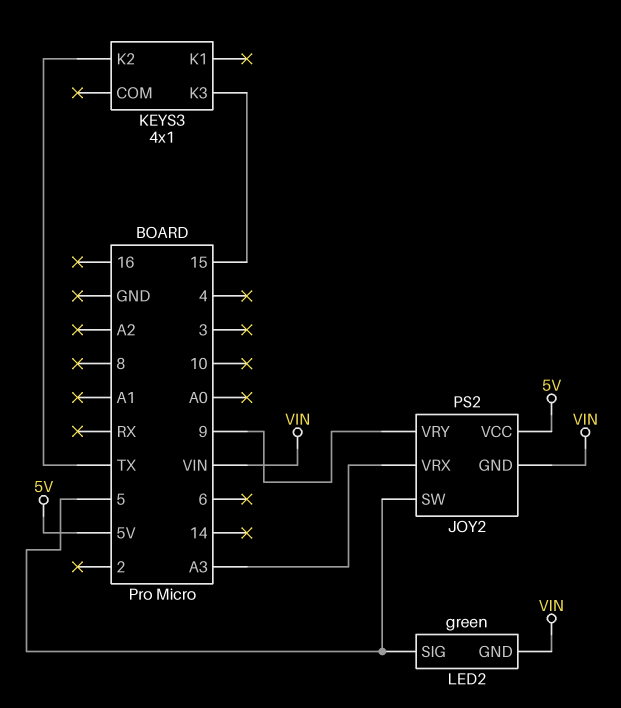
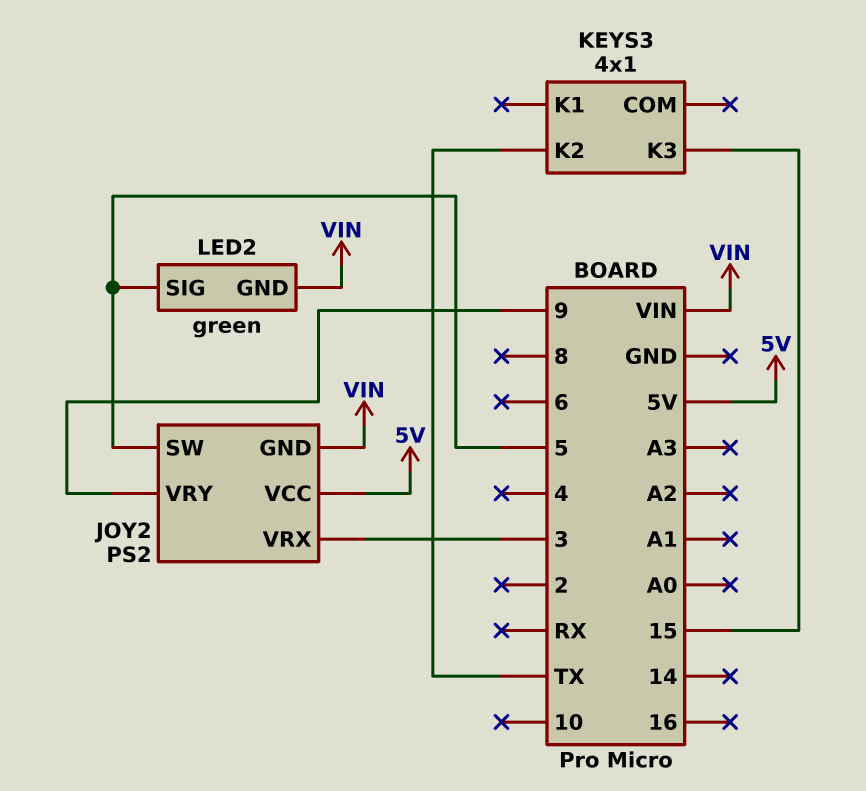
JOY2 pin VRX: A3 -> 3

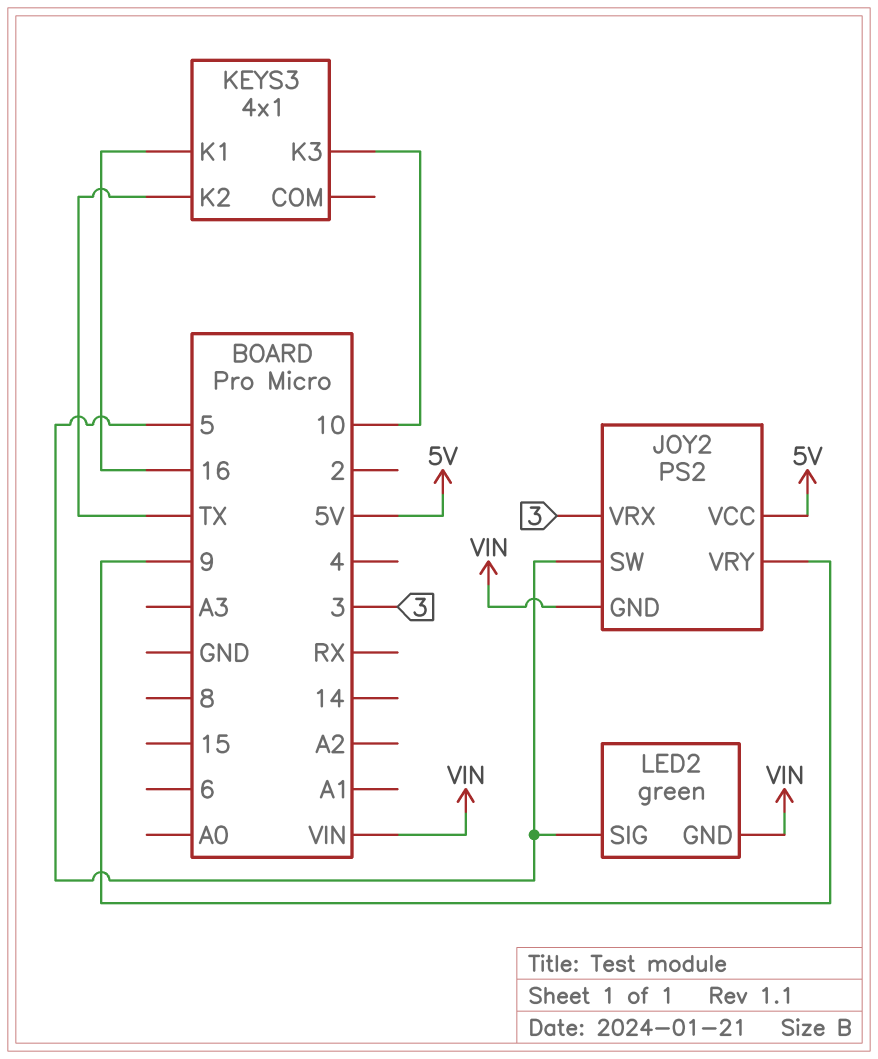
KEYS3 pin K1: none -> 16
KEYS3 pin K3: 15 -> 10

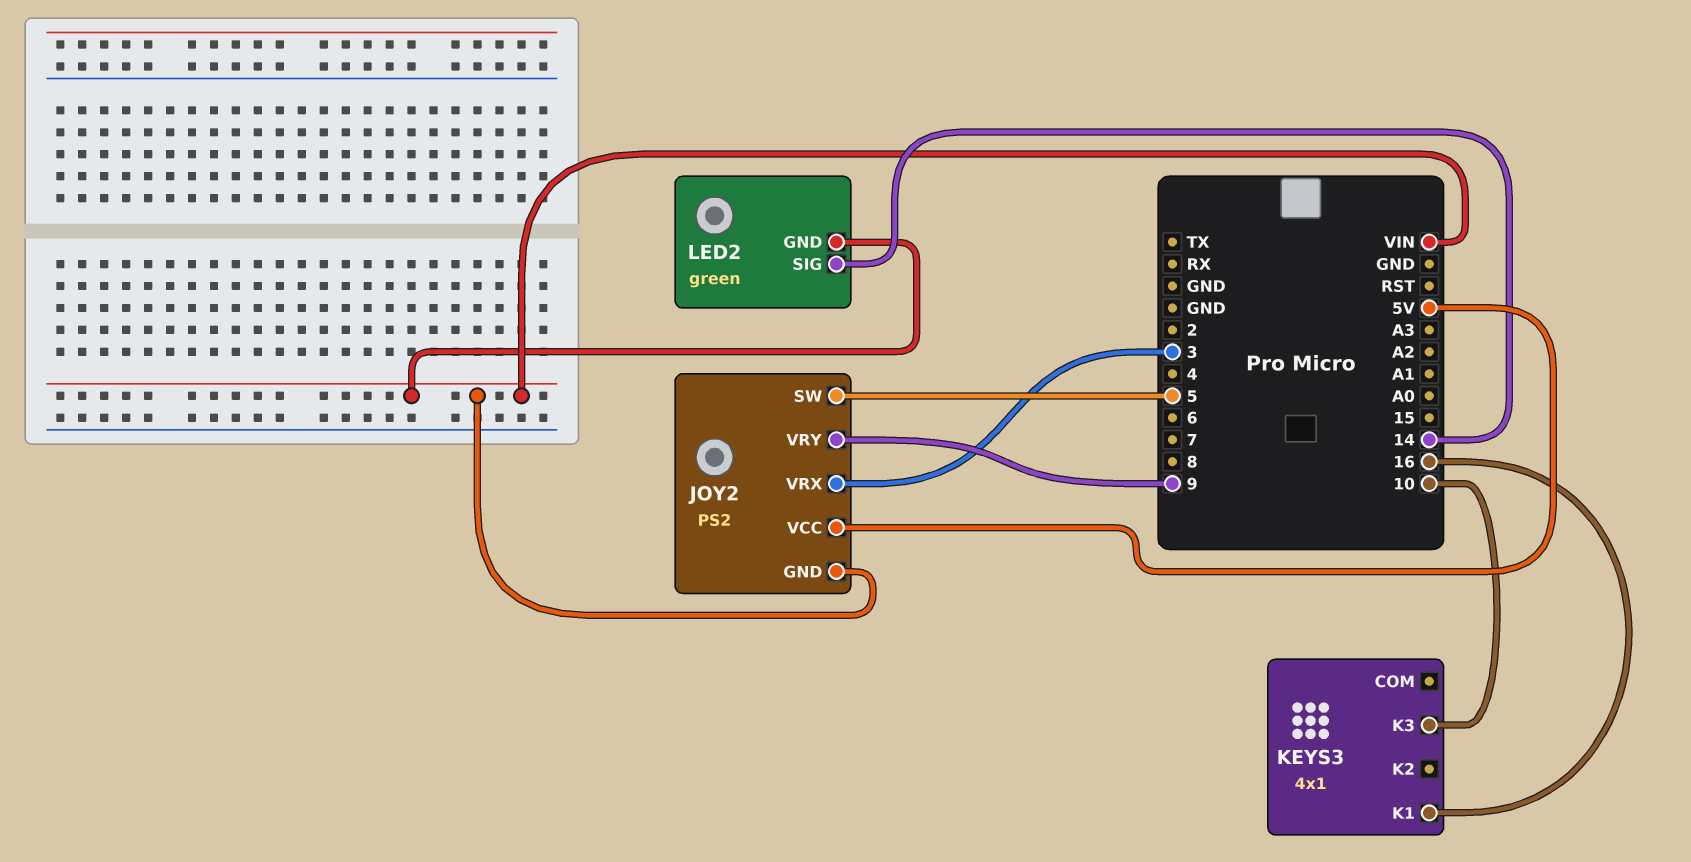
KEYS3 pin K2: TX -> none
LED2 pin SIG: 5 -> 14

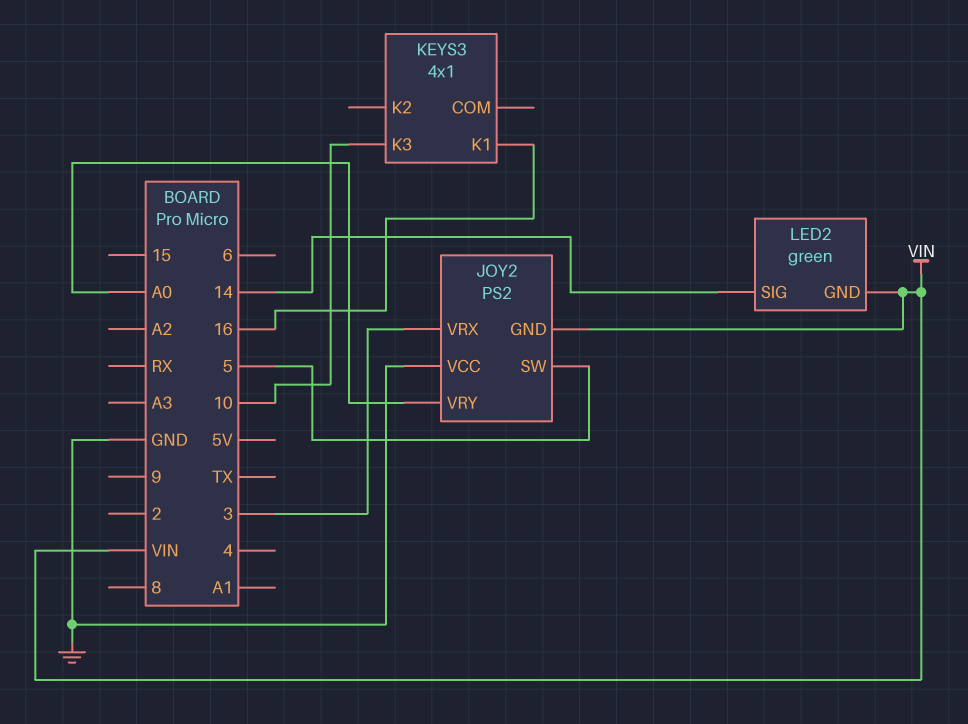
JOY2 pin VCC: 5V -> GND
JOY2 pin VRY: 9 -> A0

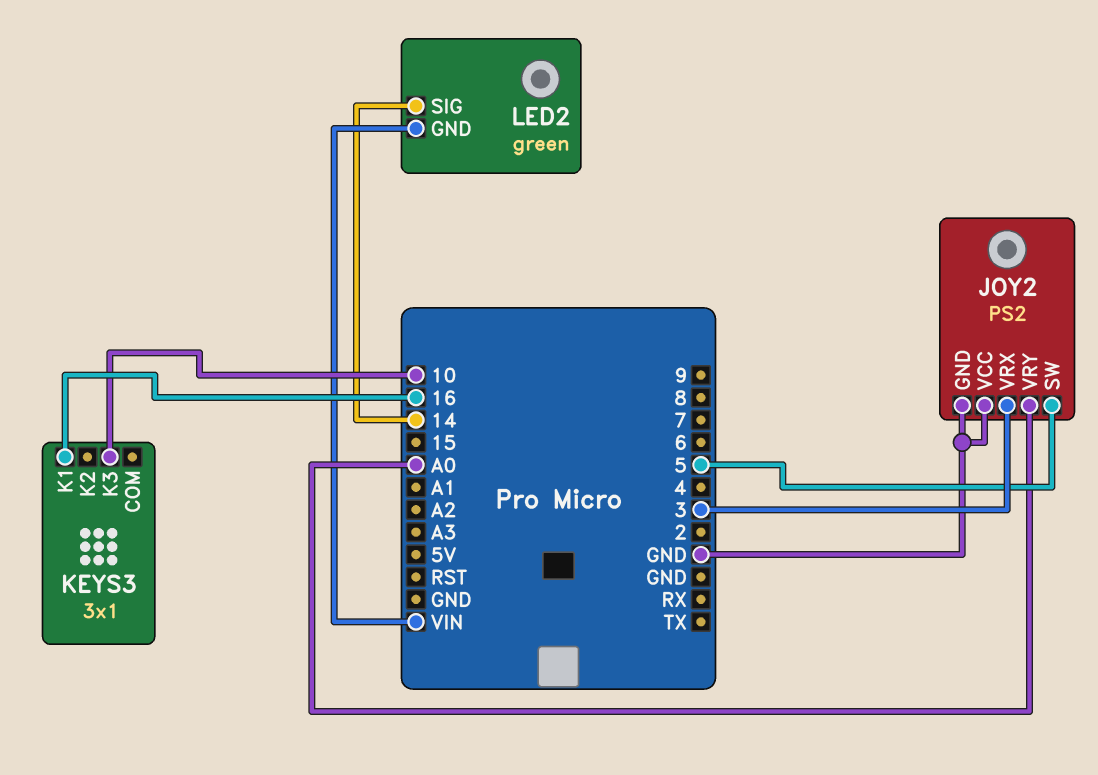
JOY2 pin GND: VIN -> GND
KEYS3: 4x1 -> 3x1

